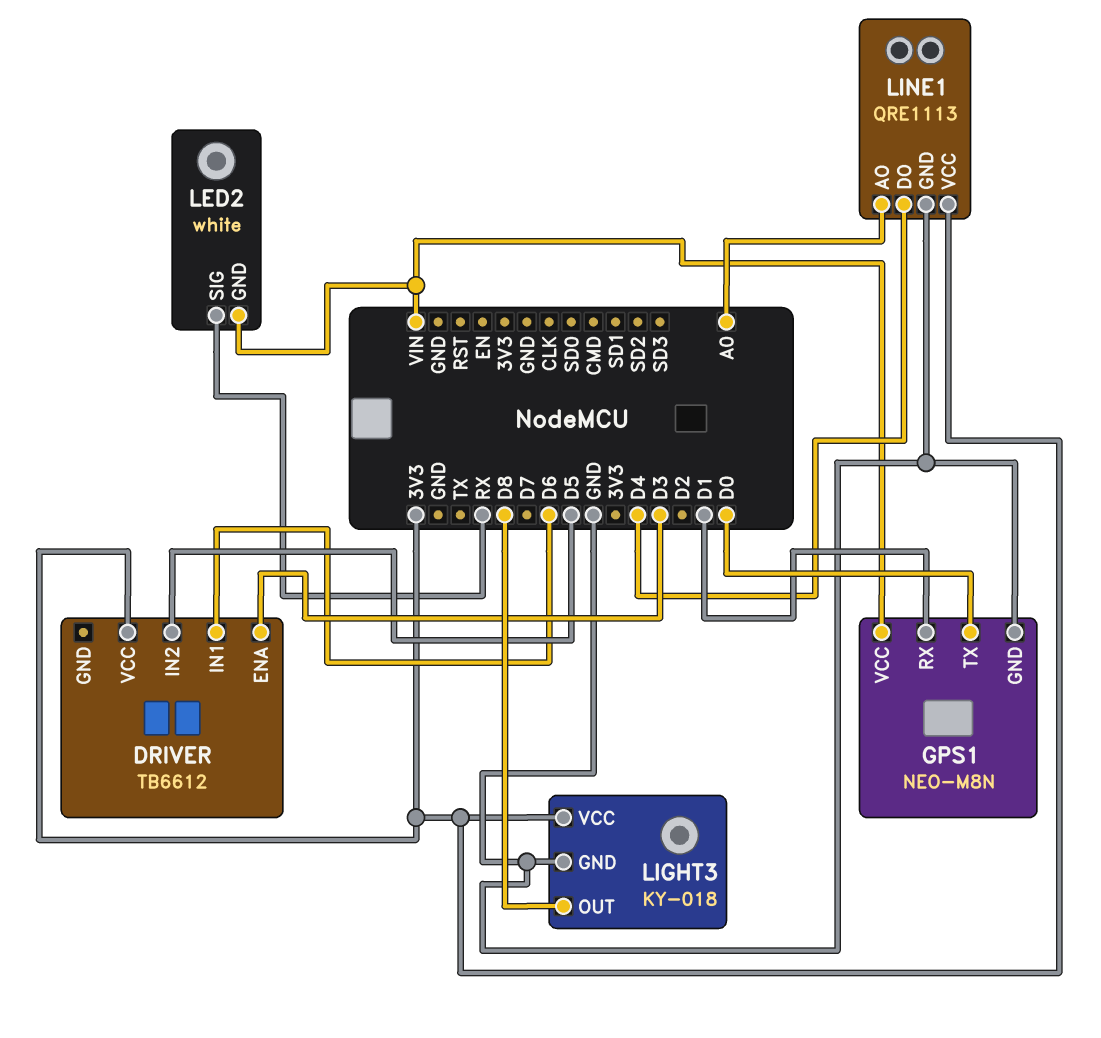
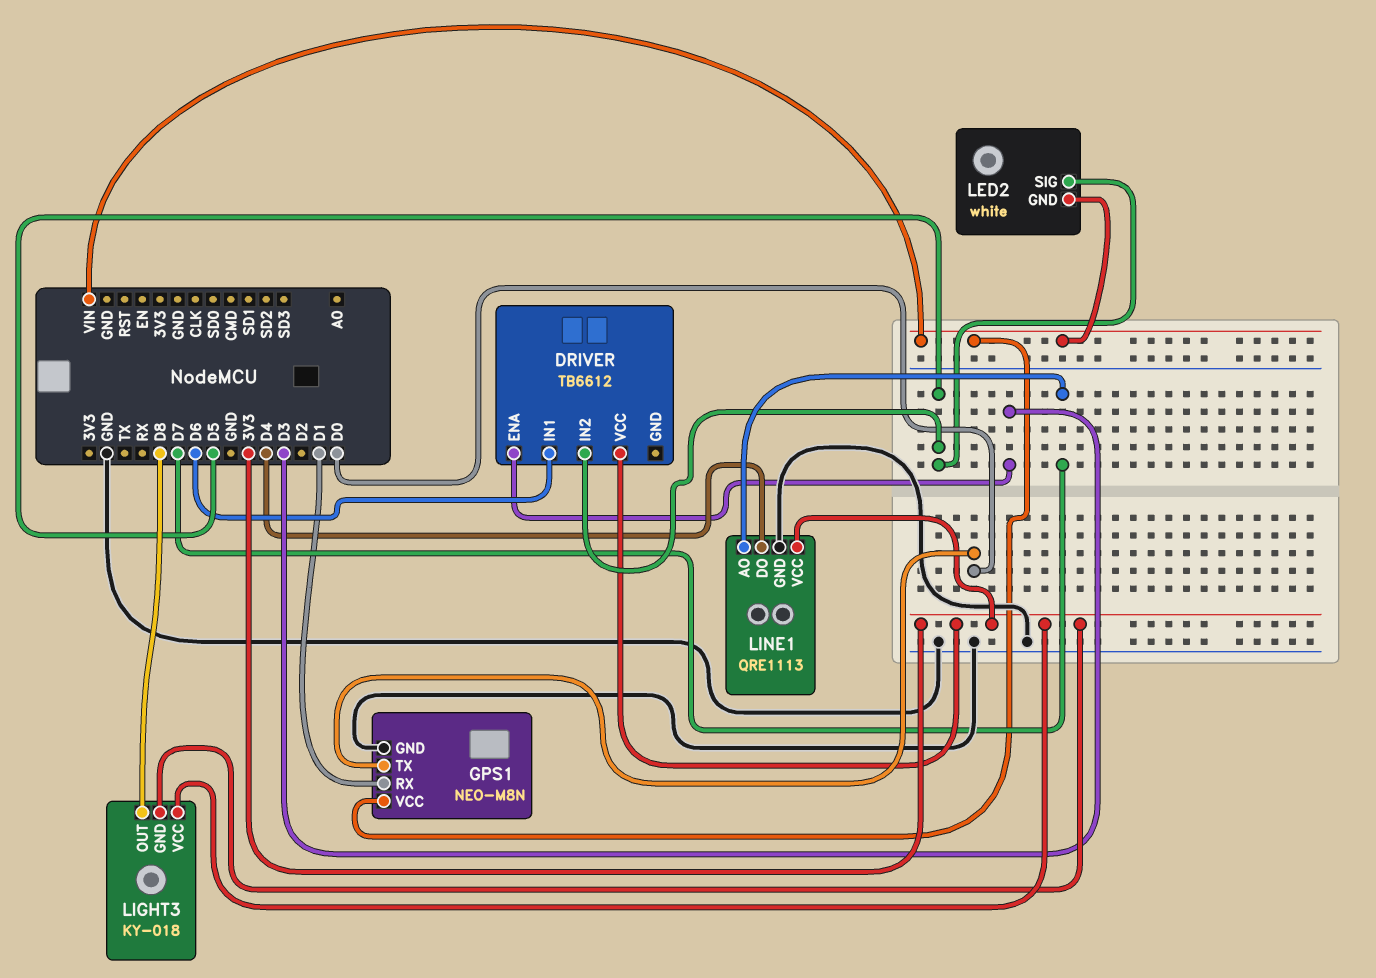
LED2 pin SIG: RX -> D5
LIGHT3 pin GND: GND -> 3V3
LINE1 pin AO: A0 -> D7

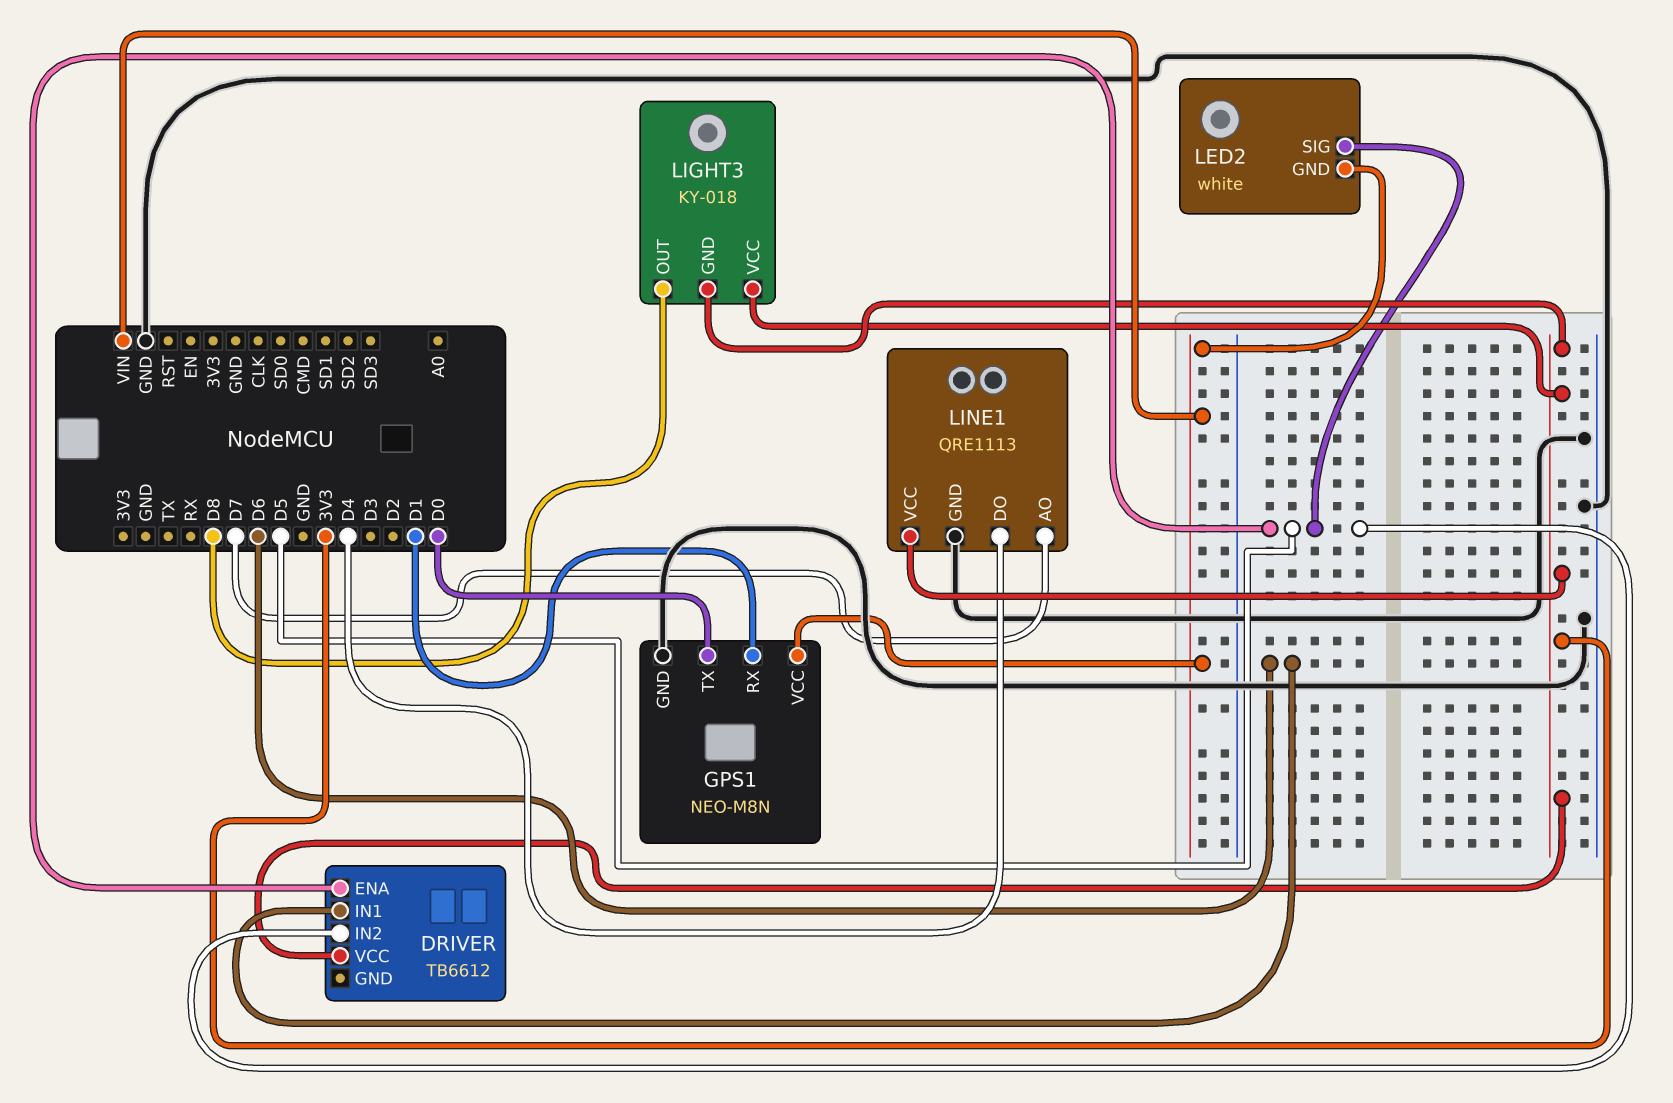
DRIVER pin ENA: D3 -> D5

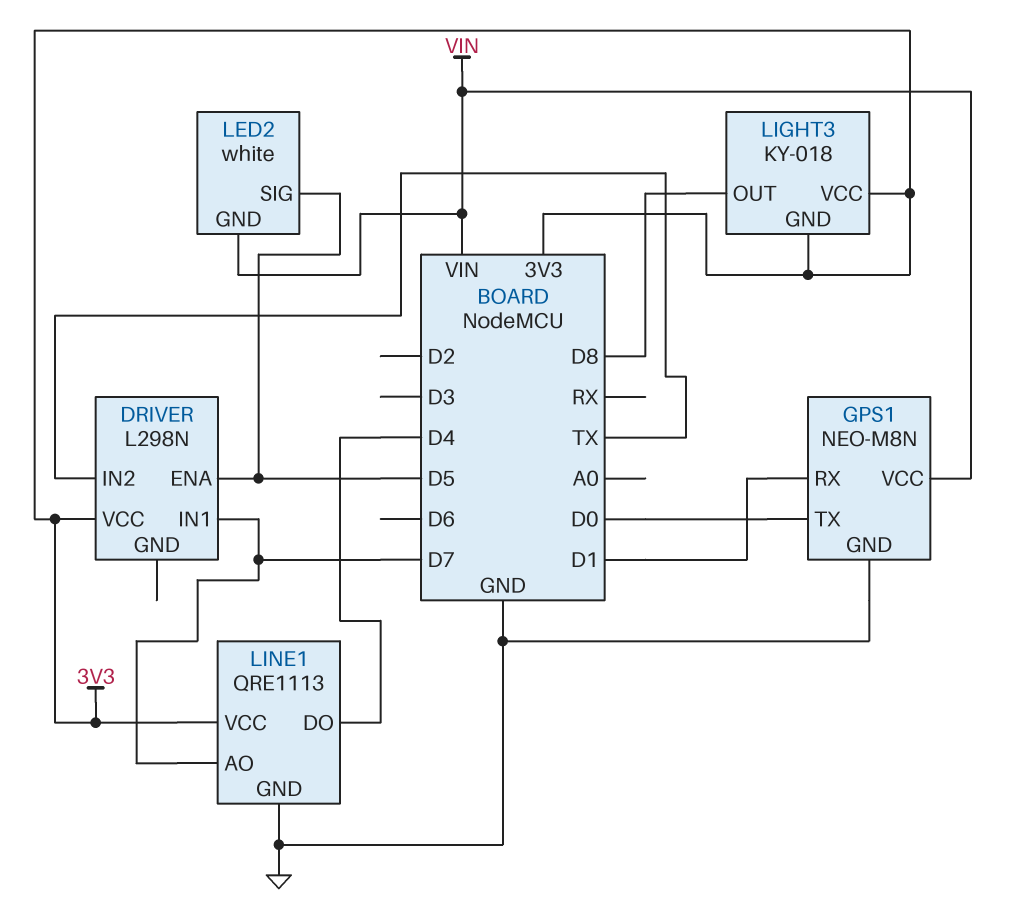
DRIVER: TB6612 -> L298N
DRIVER pin IN1: D6 -> D7
DRIVER pin IN2: D5 -> TX

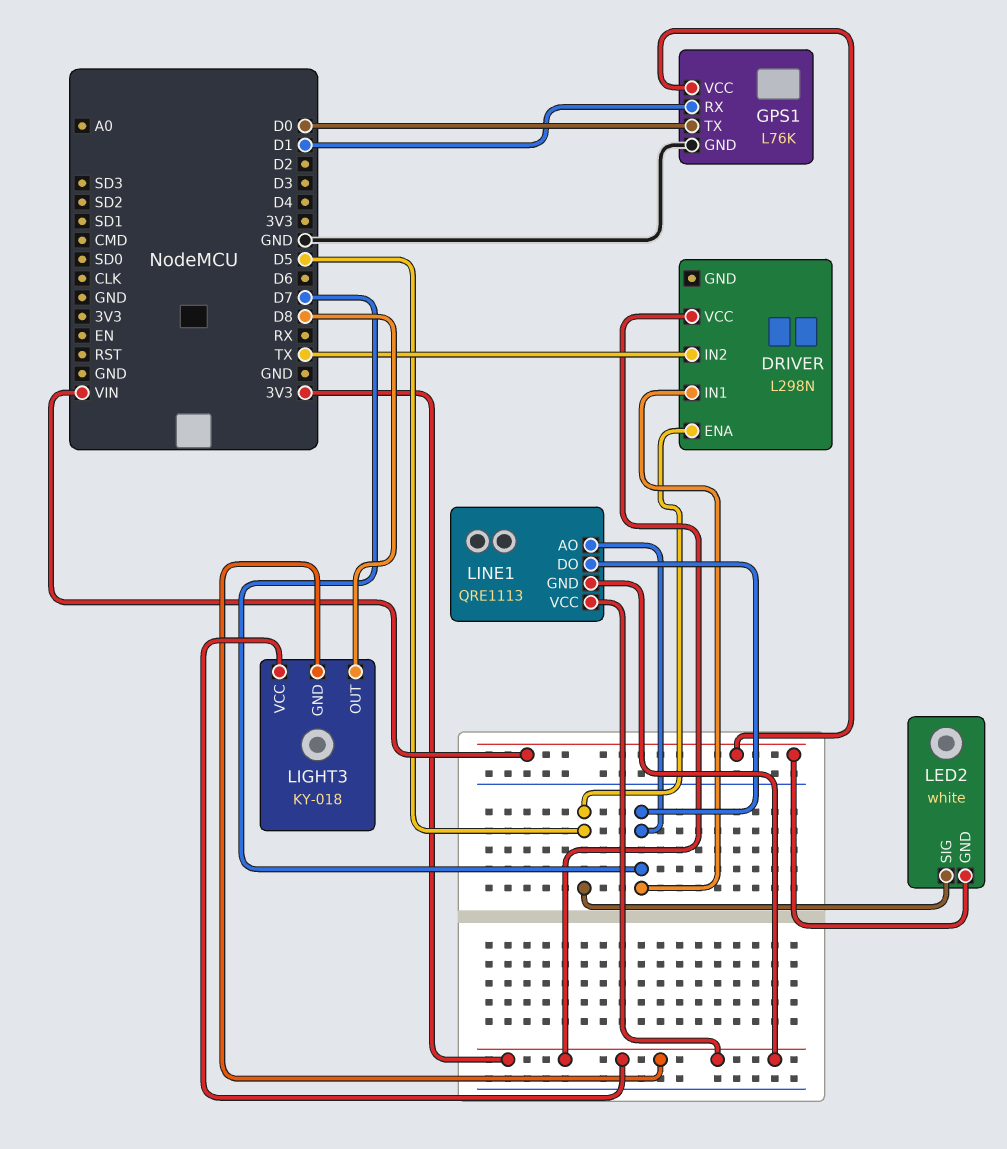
GPS1: NEO-M8N -> L76K
LINE1 pin DO: D4 -> D7
LINE1 pin GND: GND -> 3V3

